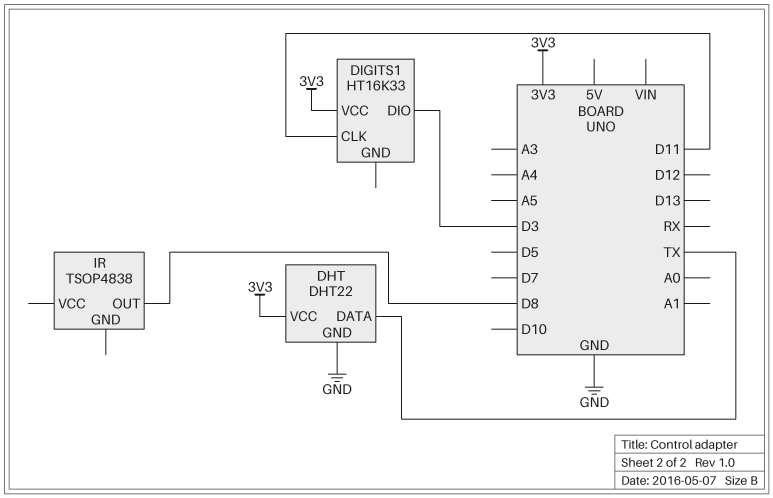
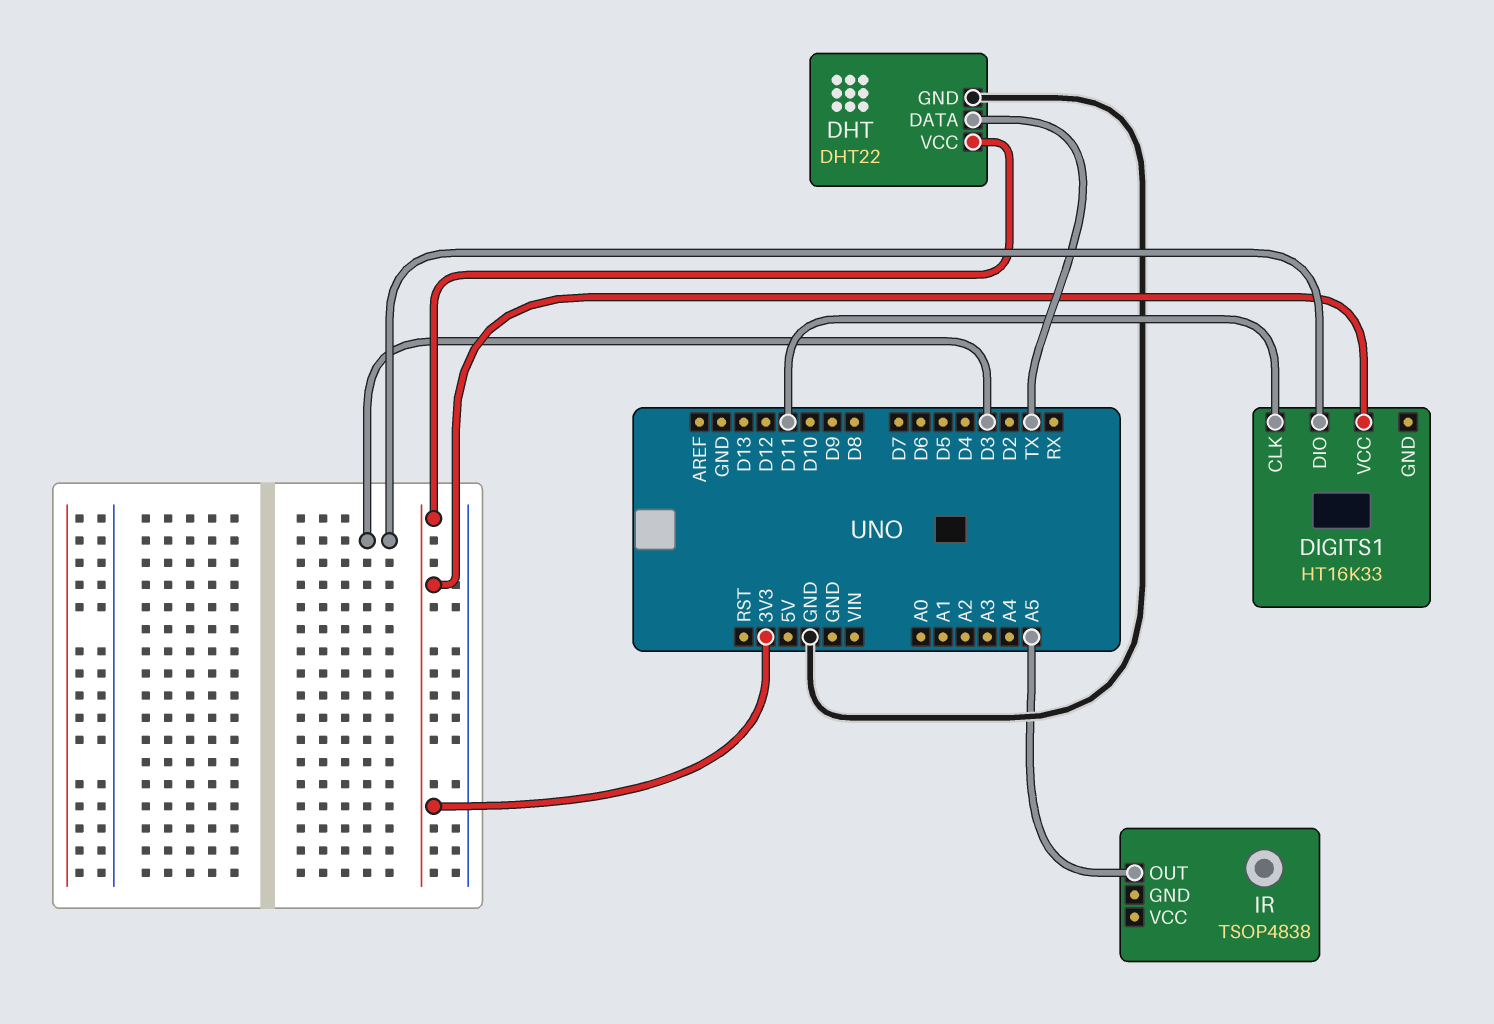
IR pin OUT: D8 -> A5

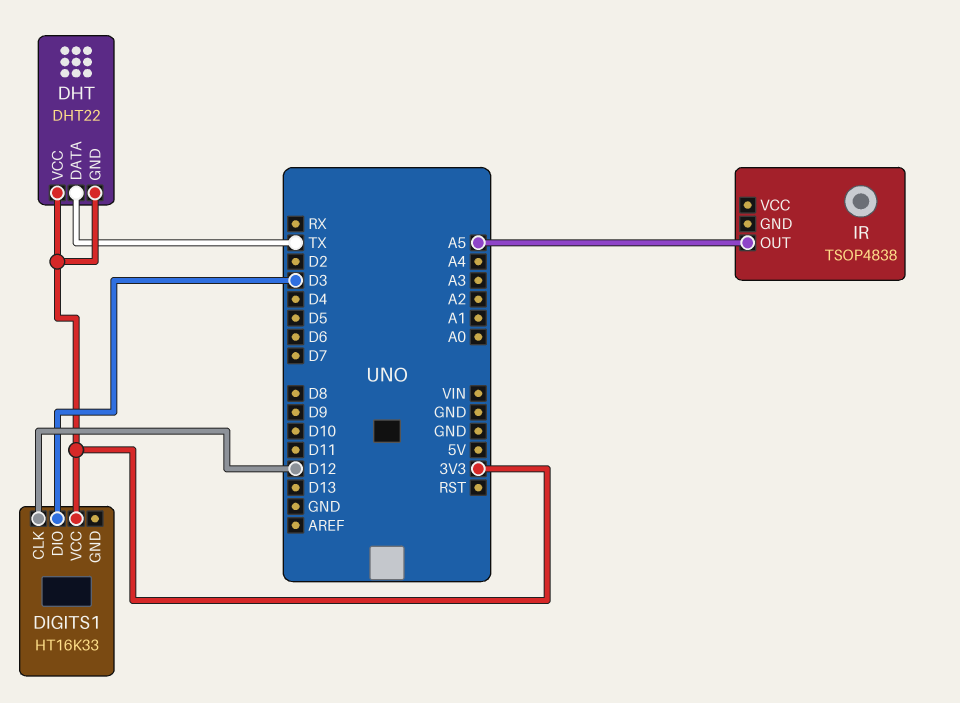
DHT pin GND: GND -> 3V3
DIGITS1 pin CLK: D11 -> D12

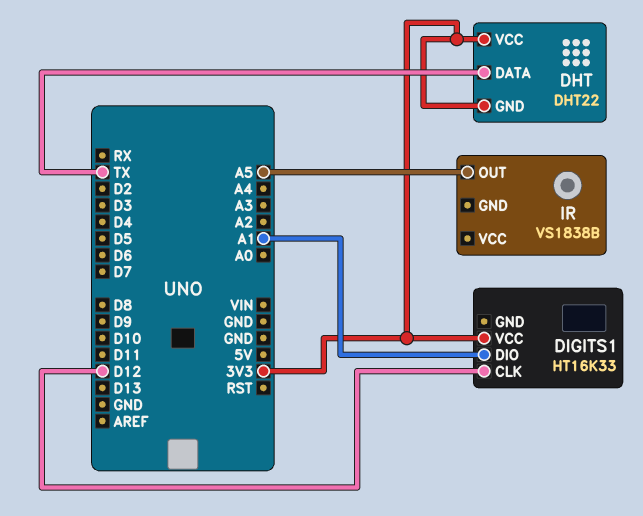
DIGITS1 pin DIO: D3 -> A1
IR: TSOP4838 -> VS1838B

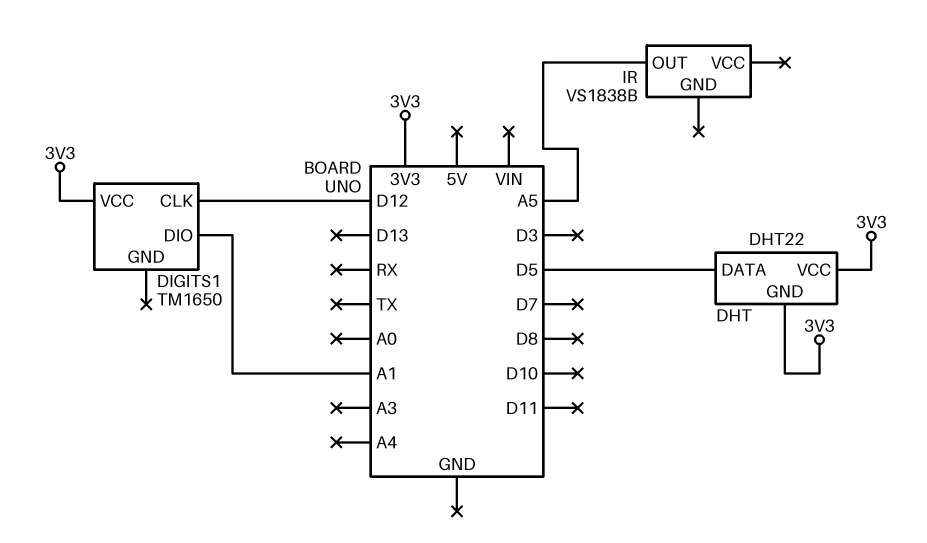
DHT pin DATA: TX -> D5
DIGITS1: HT16K33 -> TM1650

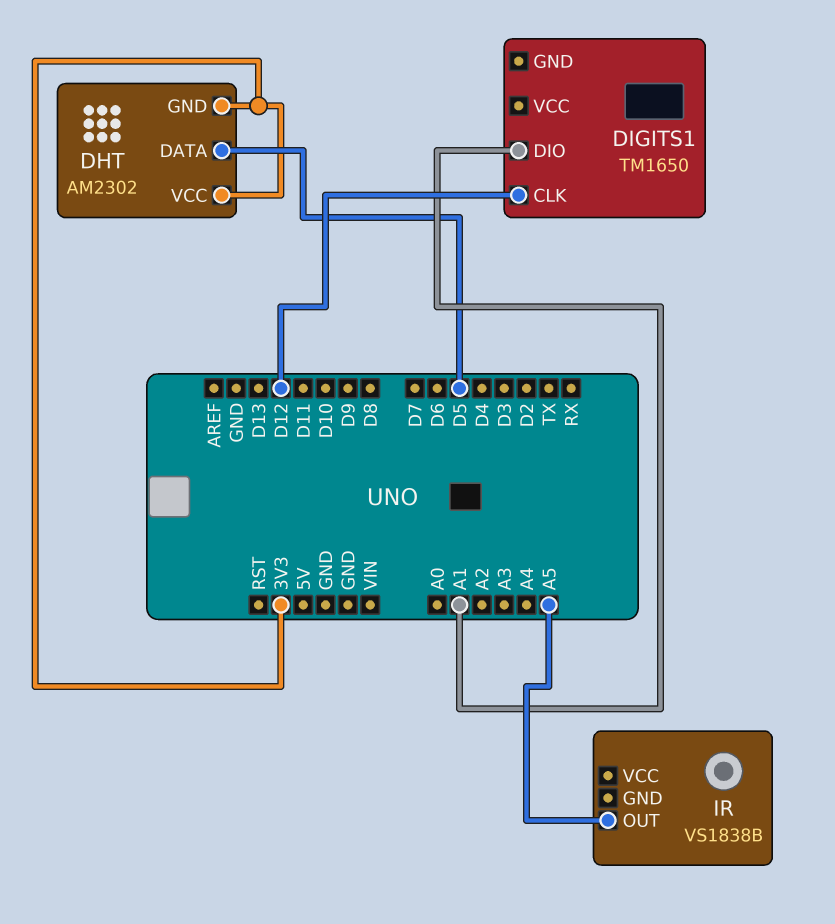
DHT: DHT22 -> AM2302
DIGITS1 pin VCC: 3V3 -> none

